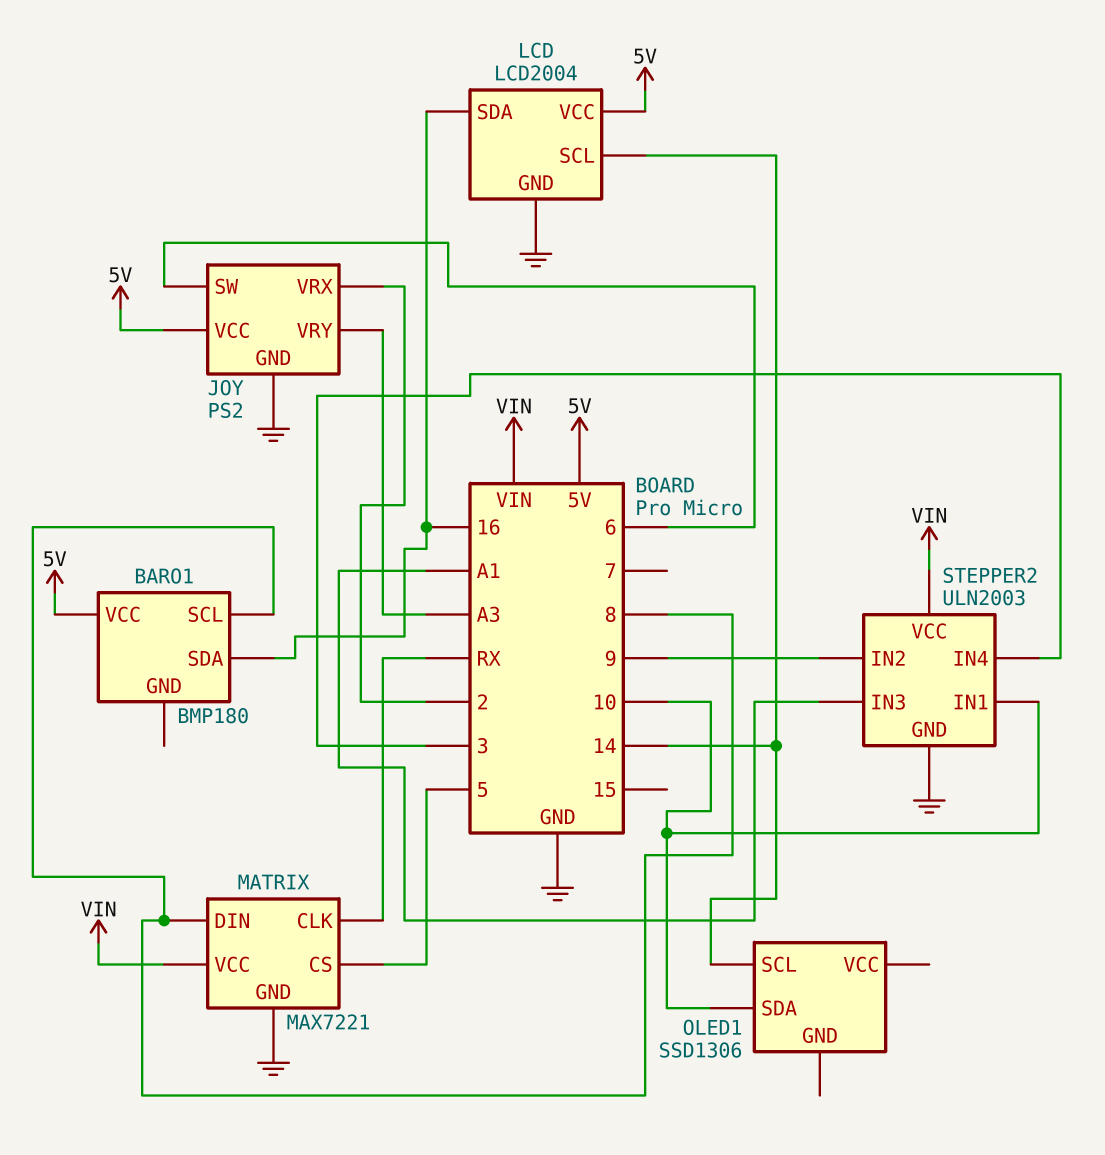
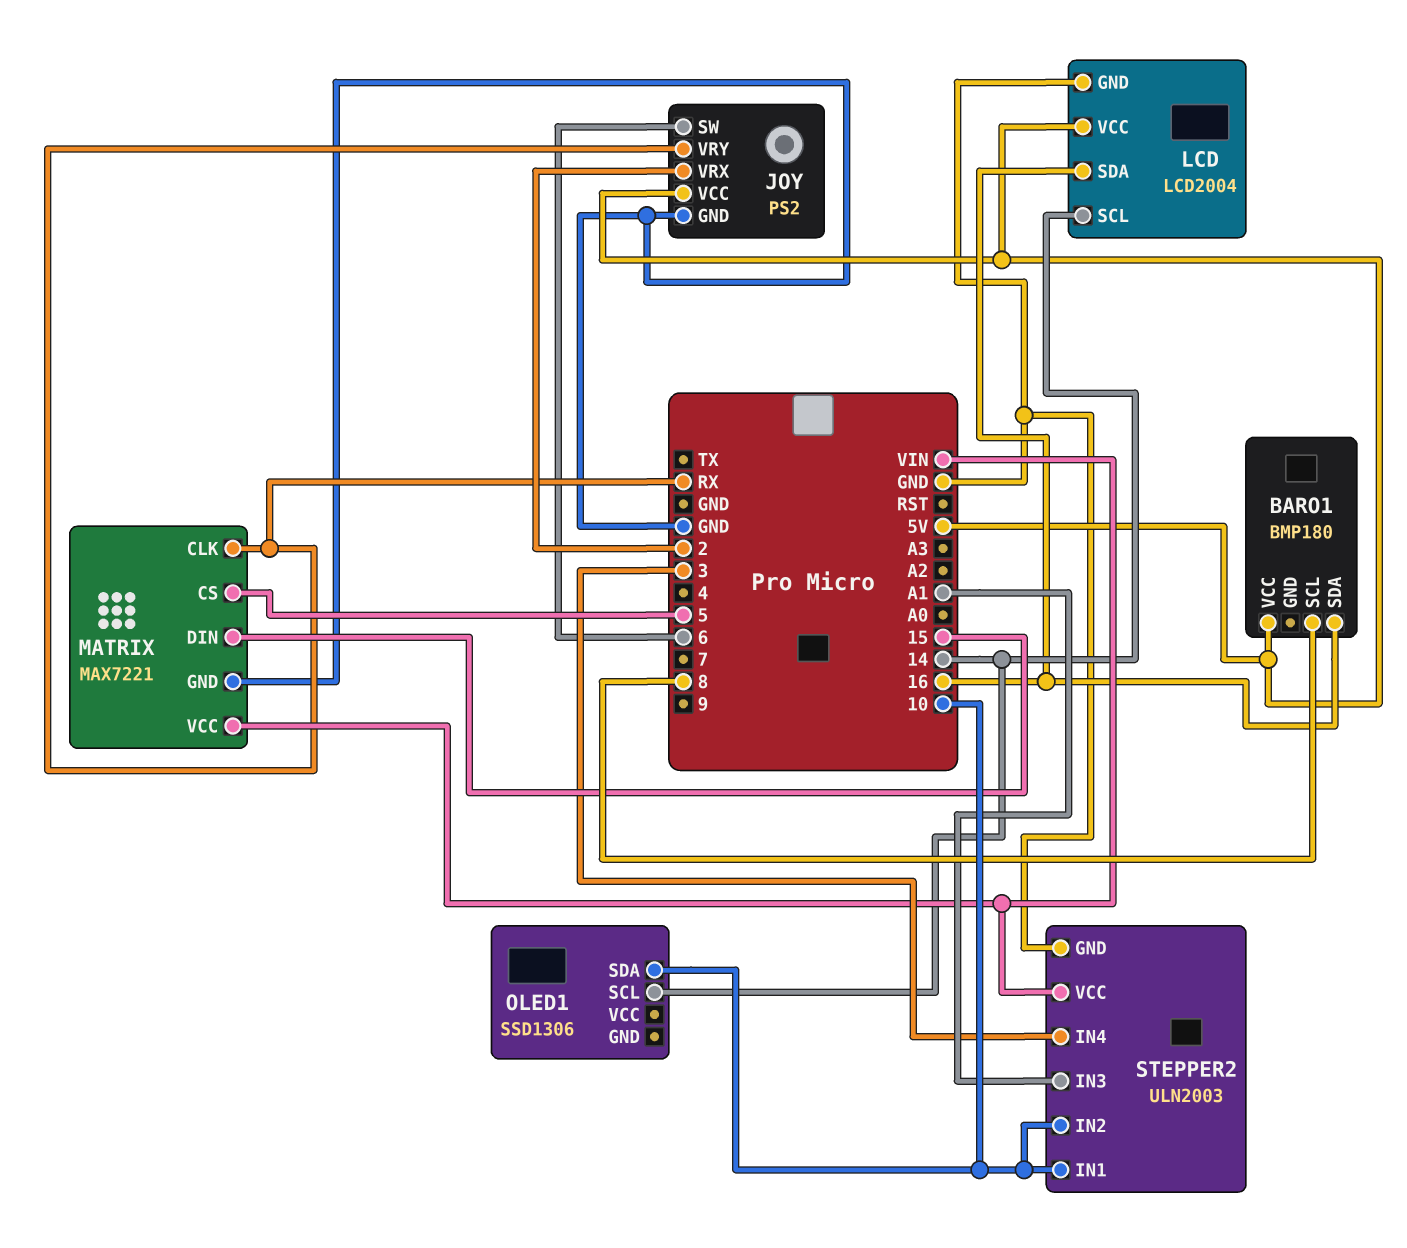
JOY pin VRY: A3 -> RX
MATRIX pin DIN: 8 -> 15
STEPPER2 pin IN2: 9 -> 10

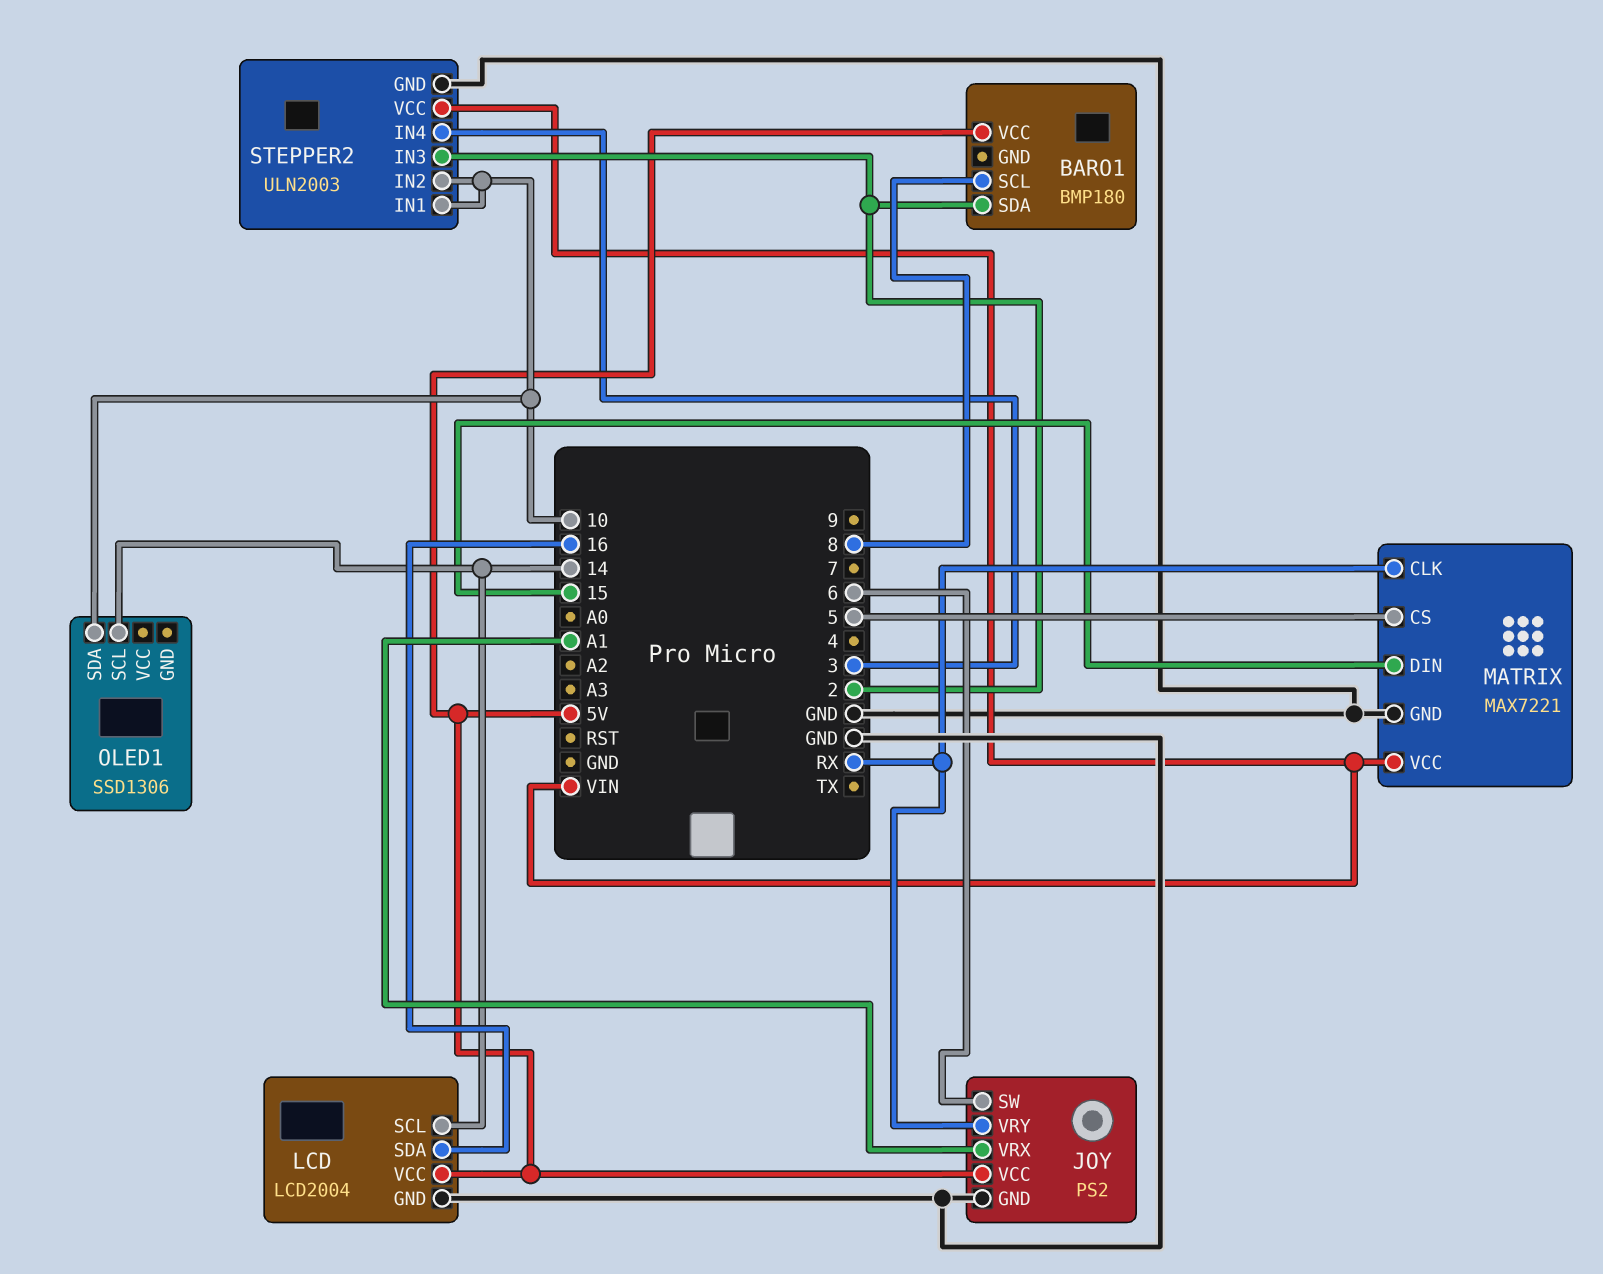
BARO1 pin SDA: 16 -> 2
JOY pin VRX: 2 -> A1
STEPPER2 pin IN3: A1 -> 2

